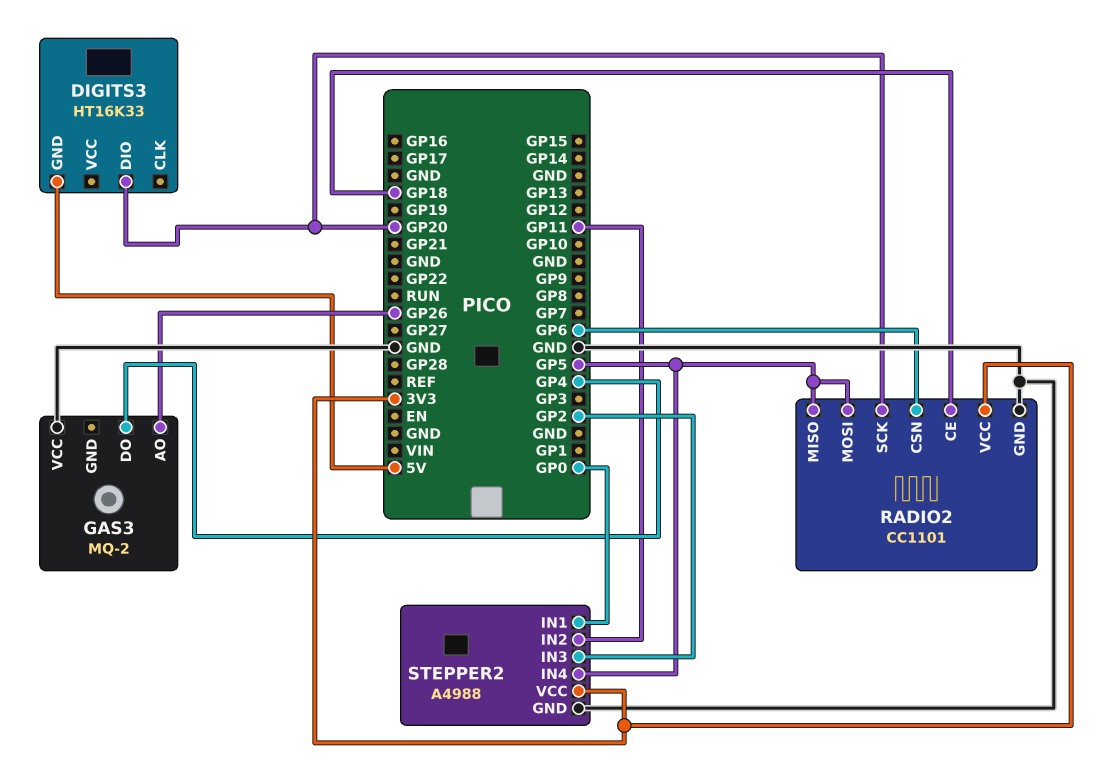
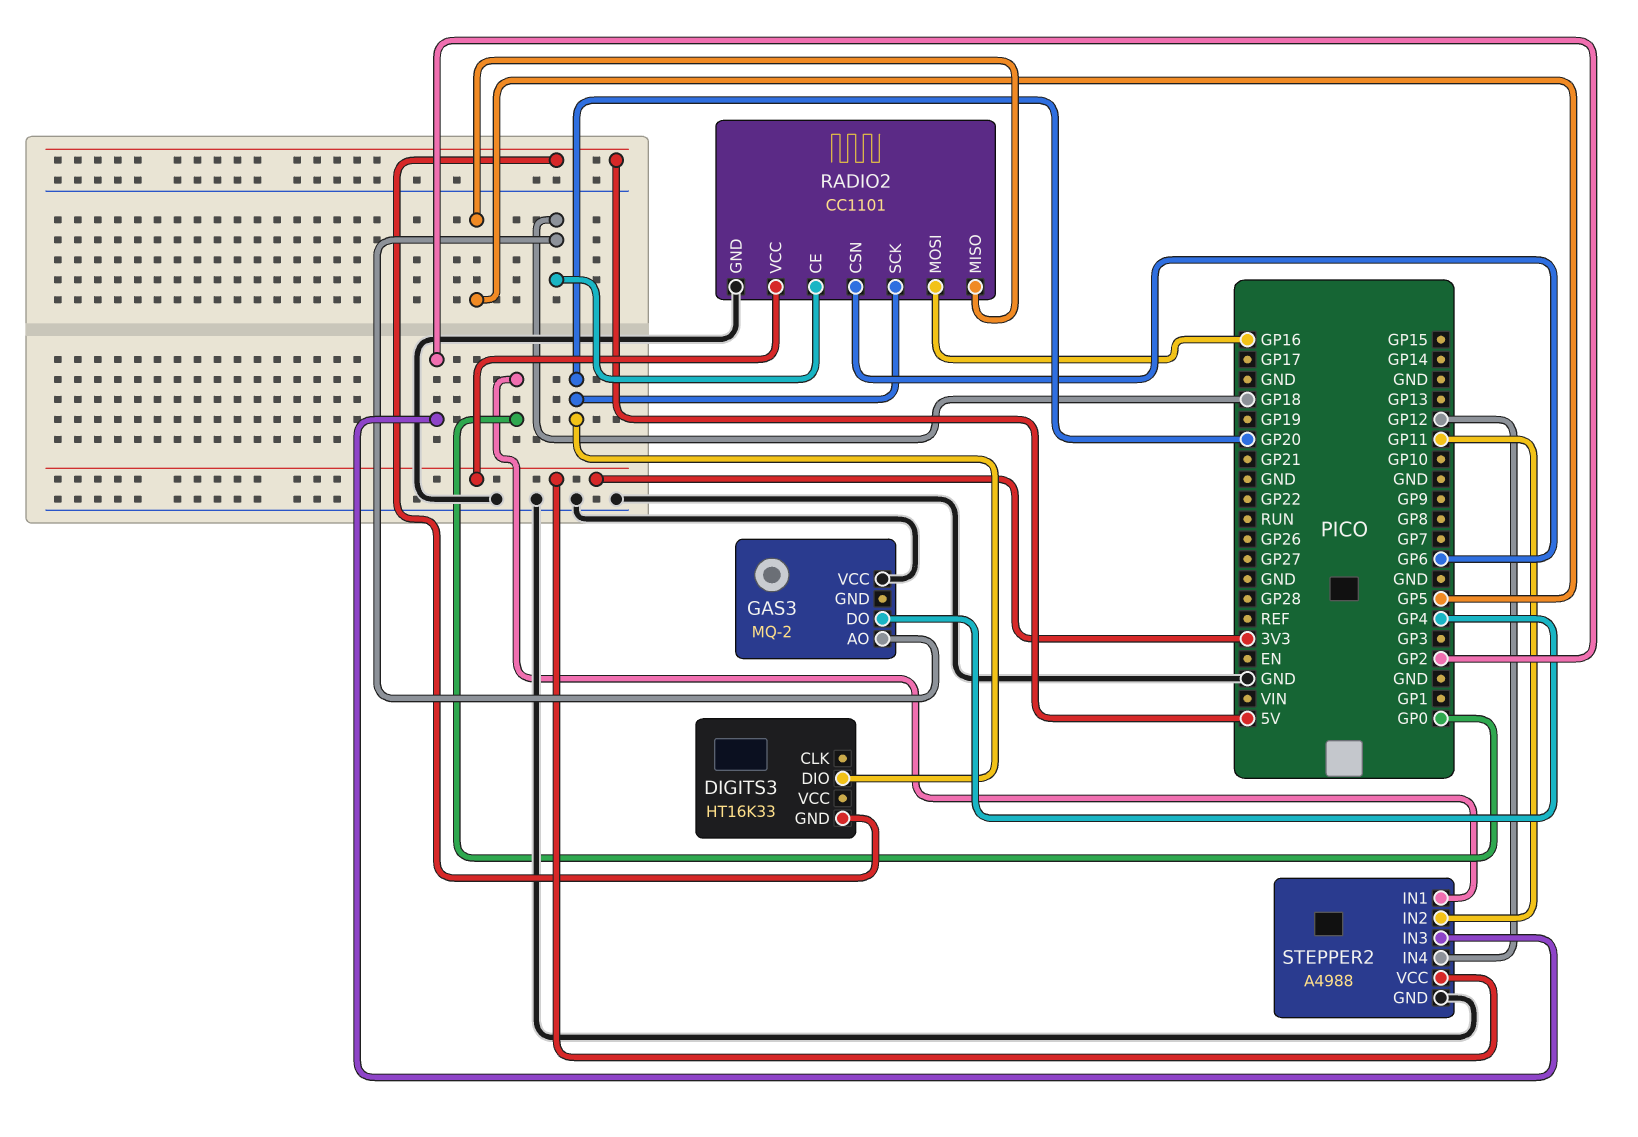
GAS3 pin AO: GP26 -> GP18
RADIO2 pin MOSI: GP5 -> GP16
STEPPER2 pin IN4: GP5 -> GP12

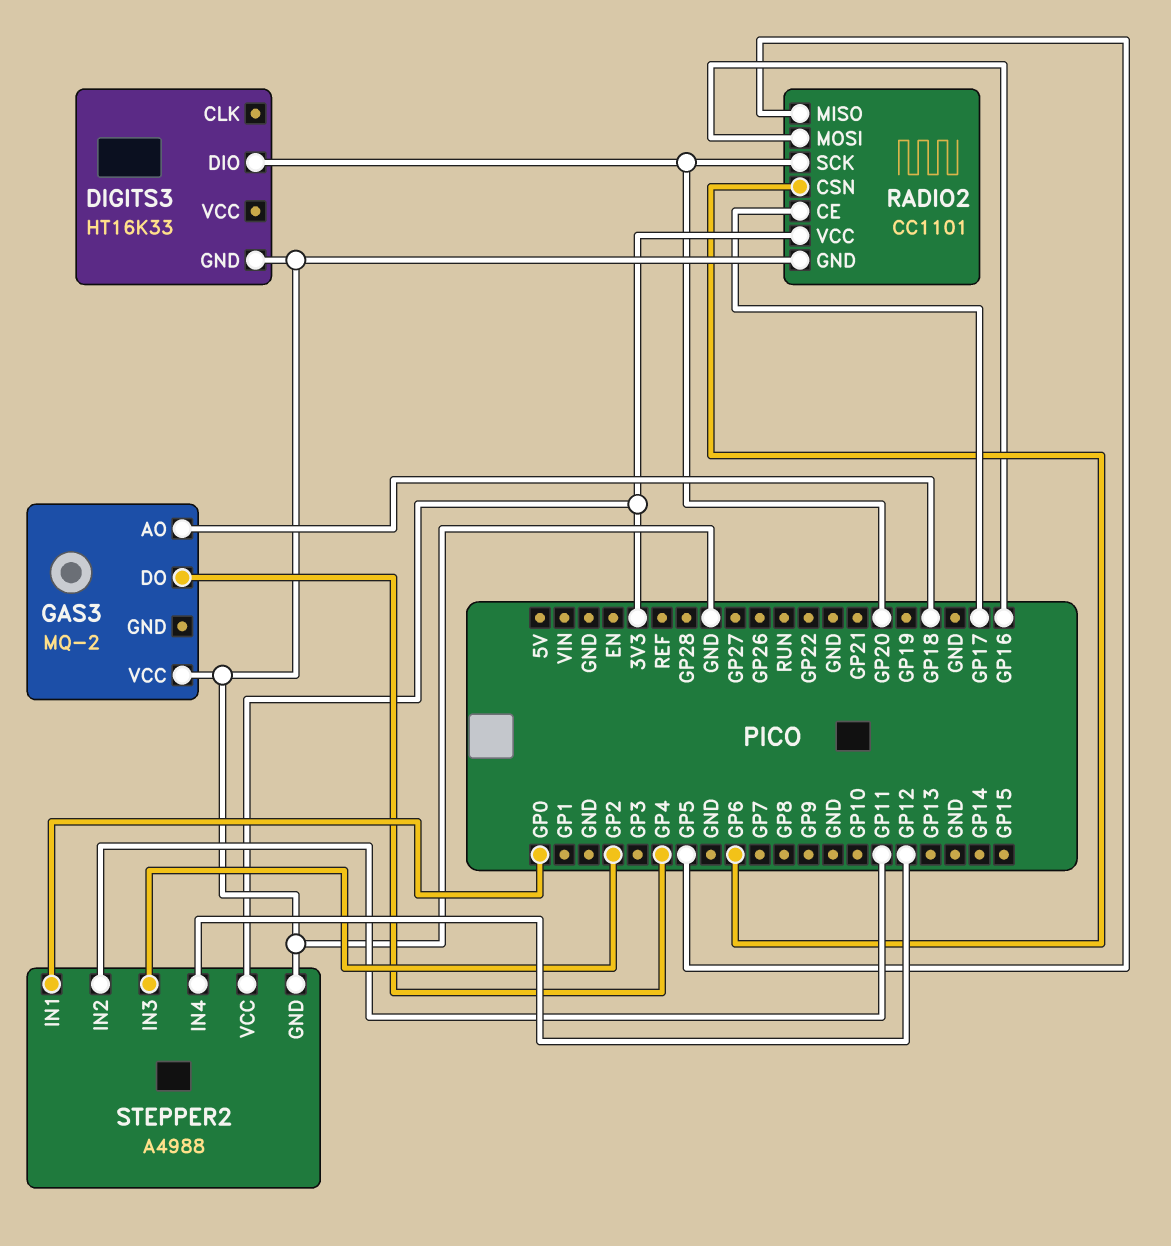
DIGITS3 pin GND: 5V -> GND
RADIO2 pin CE: GP18 -> GP17

